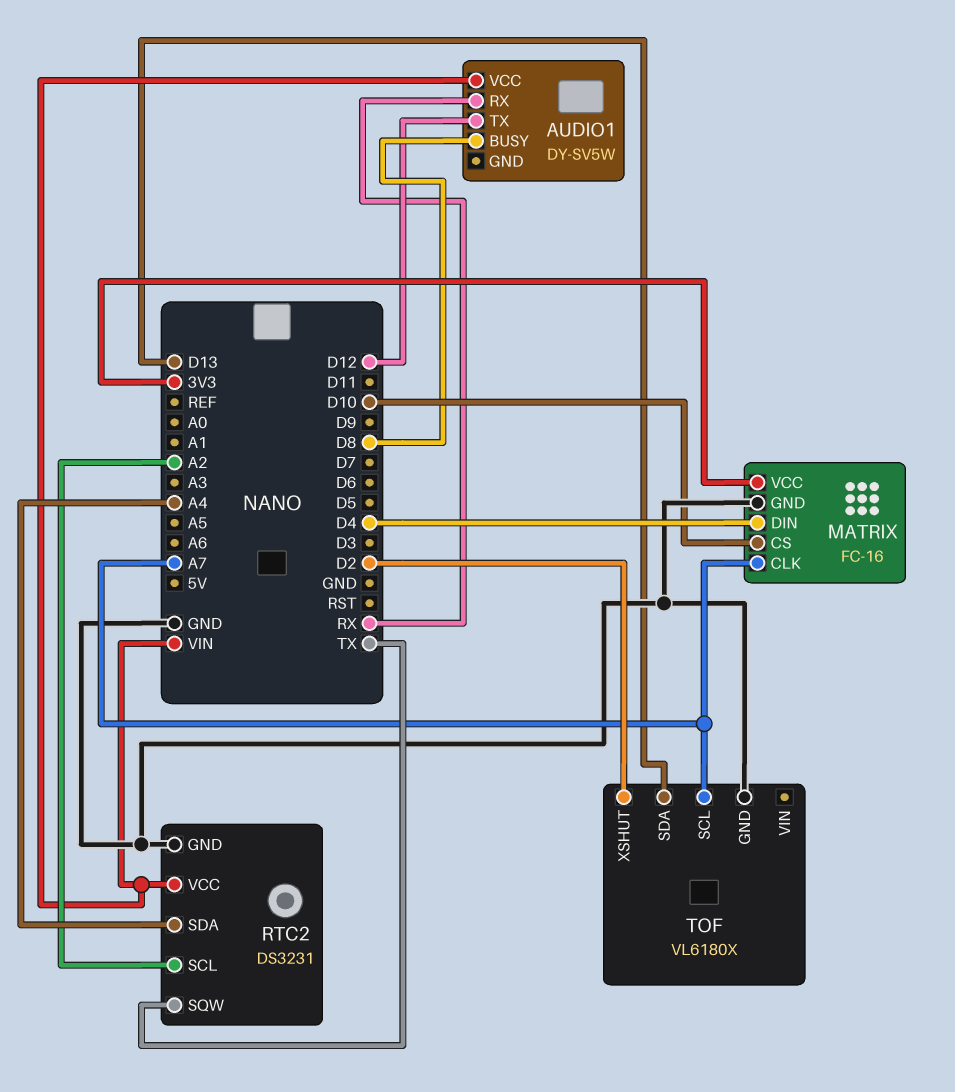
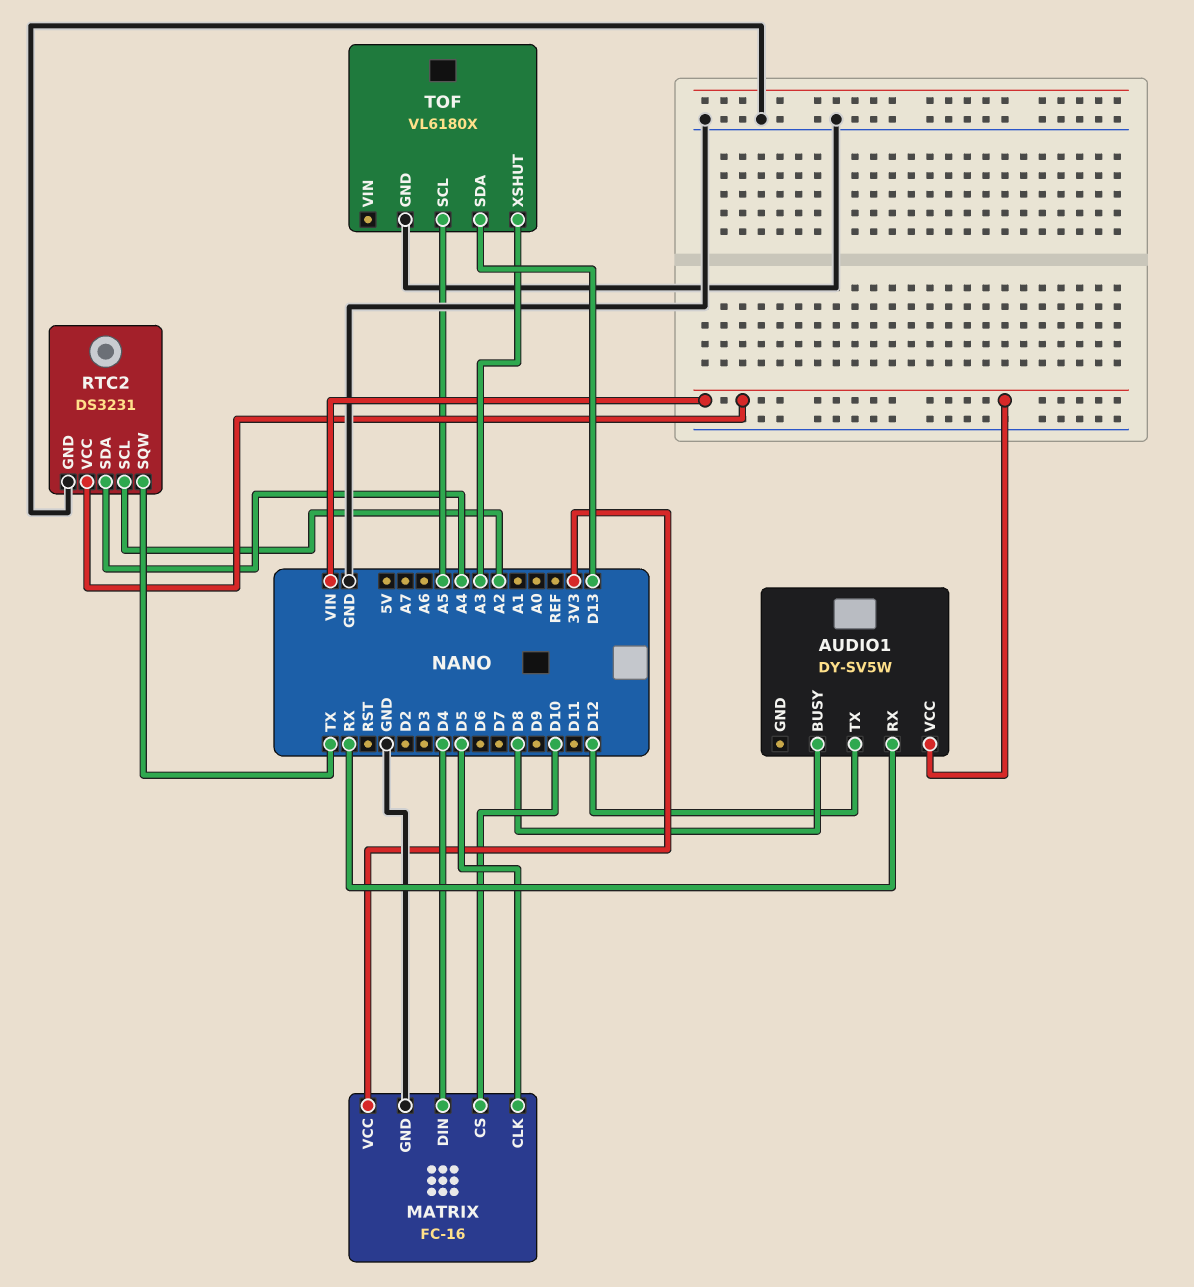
MATRIX pin CLK: A7 -> D5
TOF pin SCL: A7 -> A5
TOF pin XSHUT: D2 -> A3

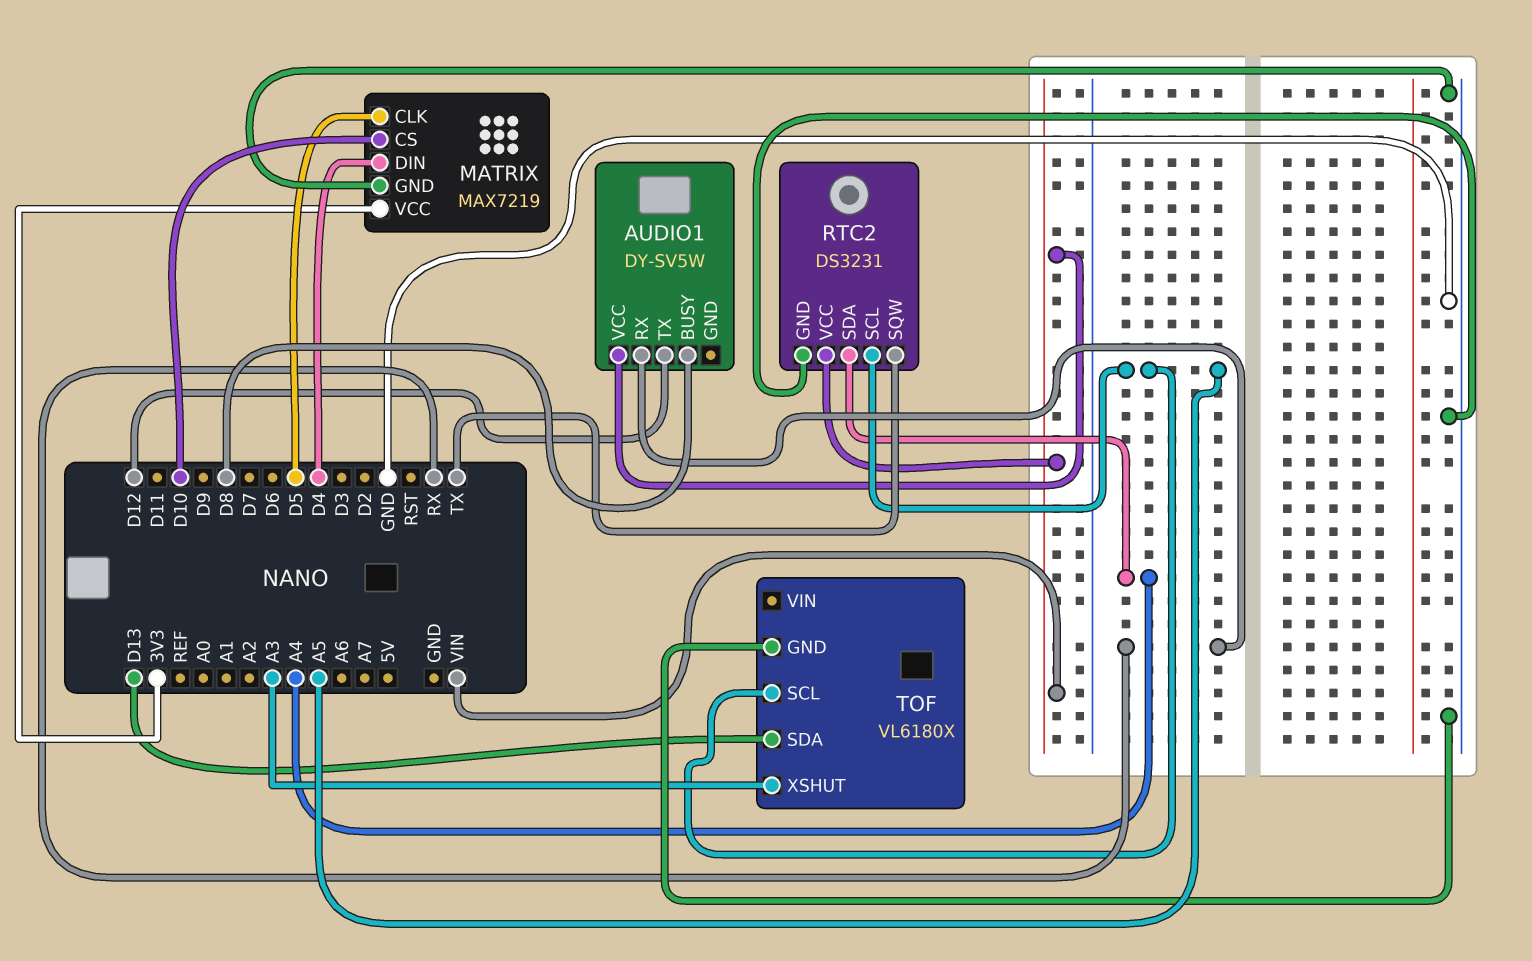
MATRIX: FC-16 -> MAX7219
RTC2 pin SCL: A2 -> A5

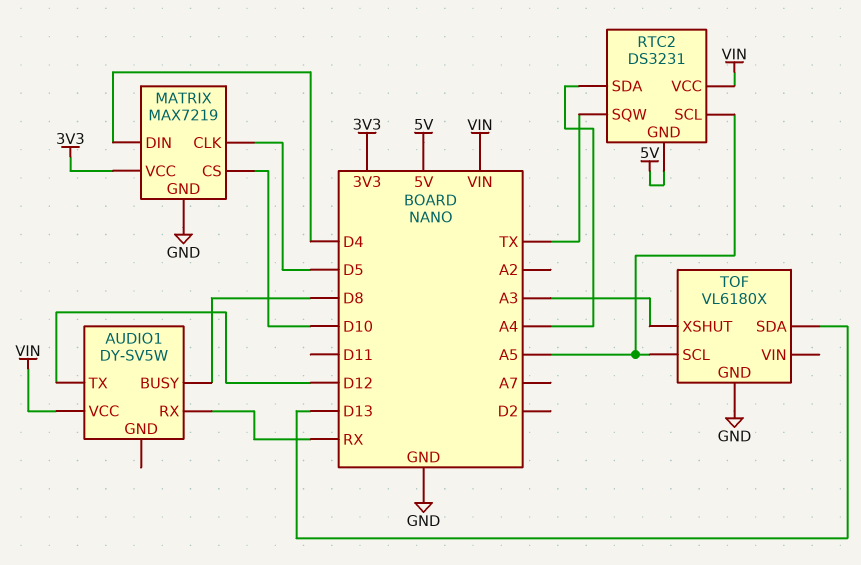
RTC2 pin GND: GND -> 5V

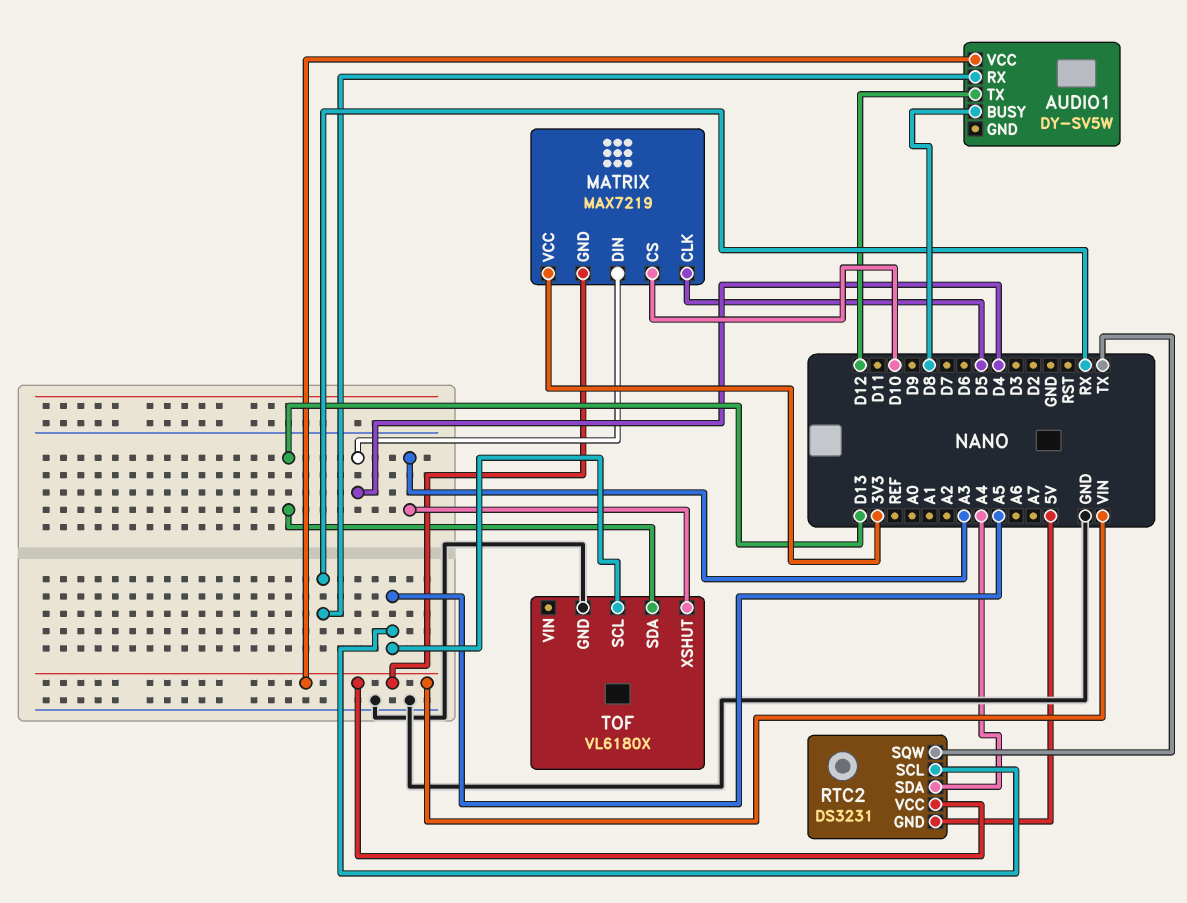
MATRIX pin GND: GND -> VIN

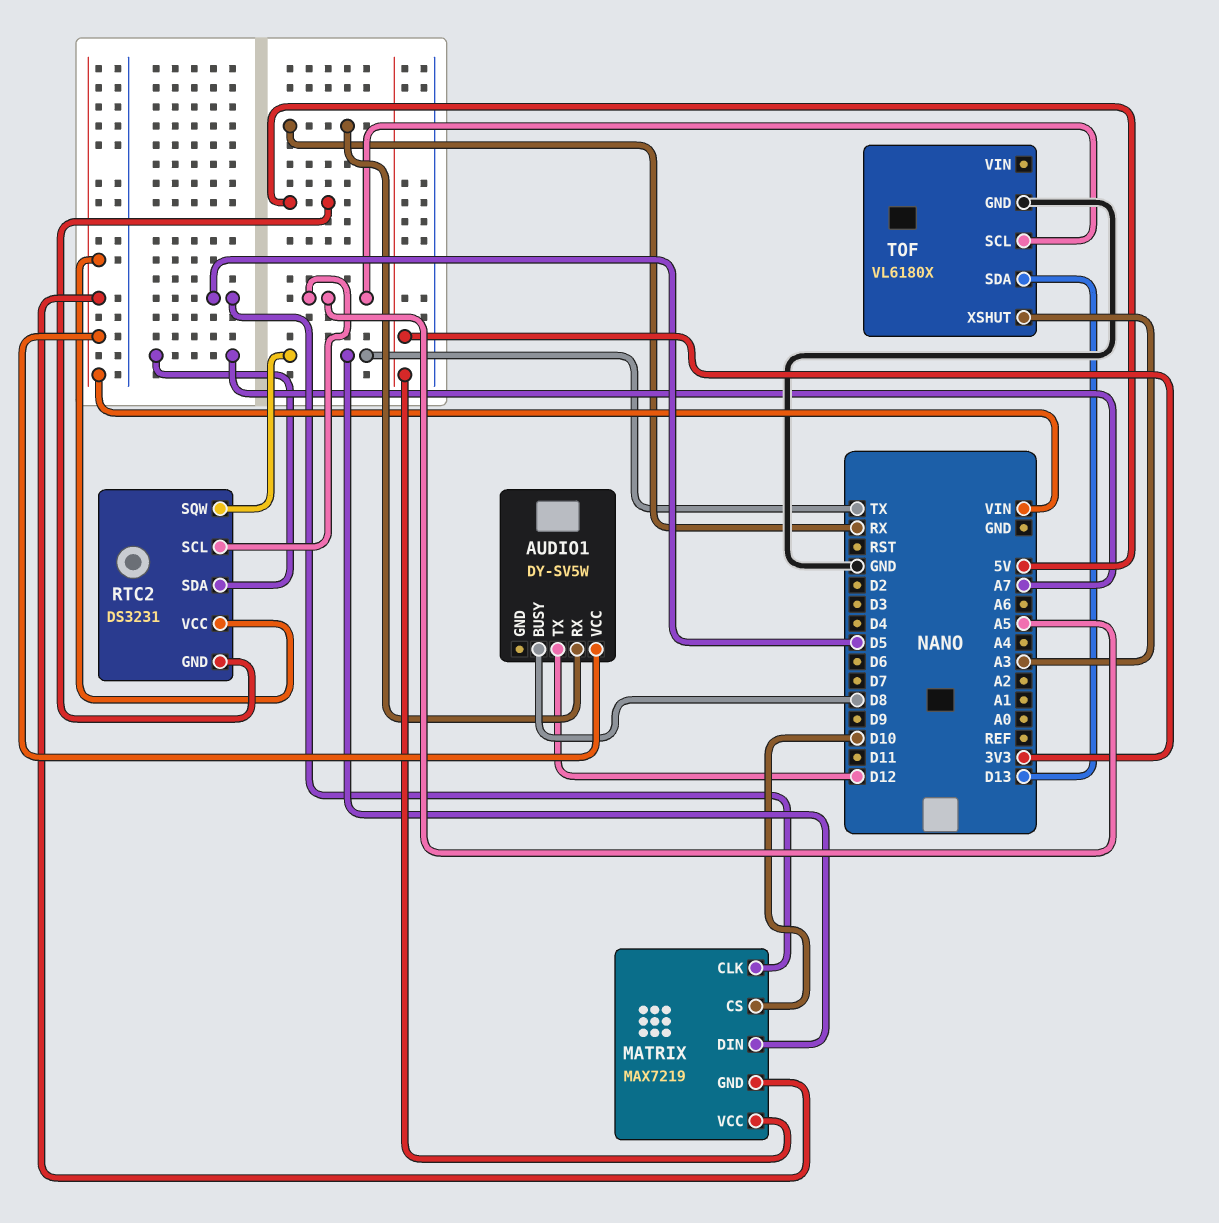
MATRIX pin DIN: D4 -> TX
RTC2 pin SDA: A4 -> A7

